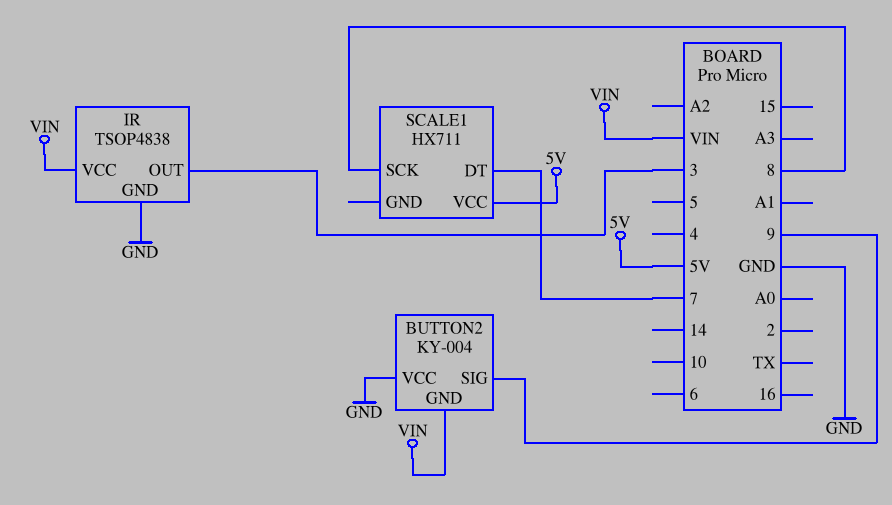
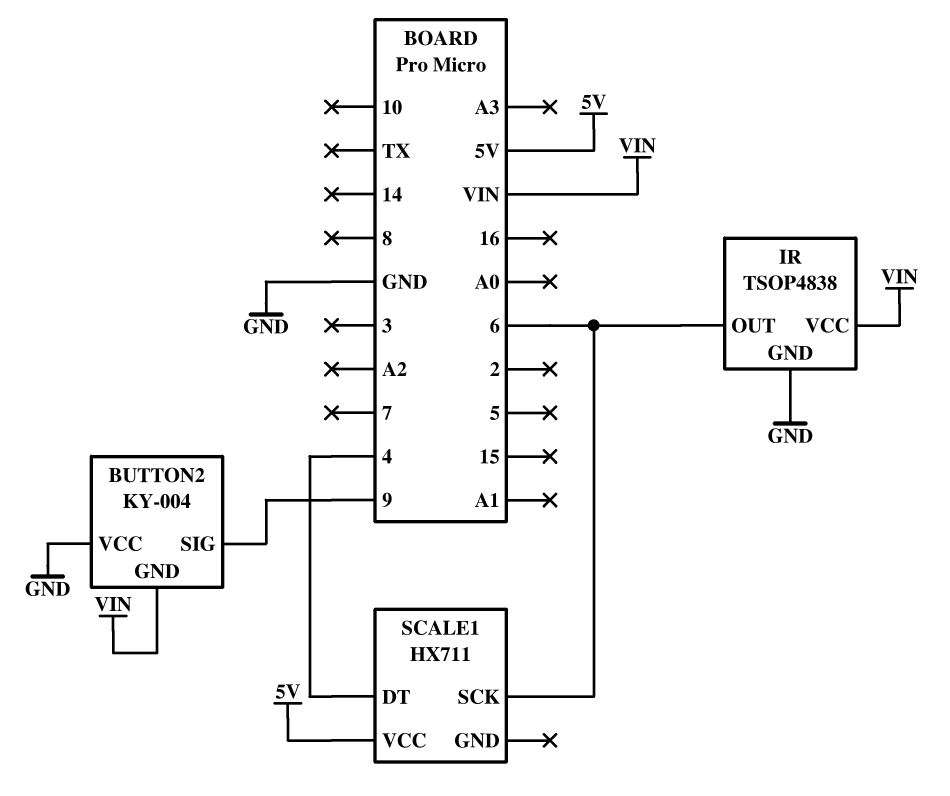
IR pin OUT: 3 -> 6
SCALE1 pin DT: 7 -> 4
SCALE1 pin SCK: 8 -> 6

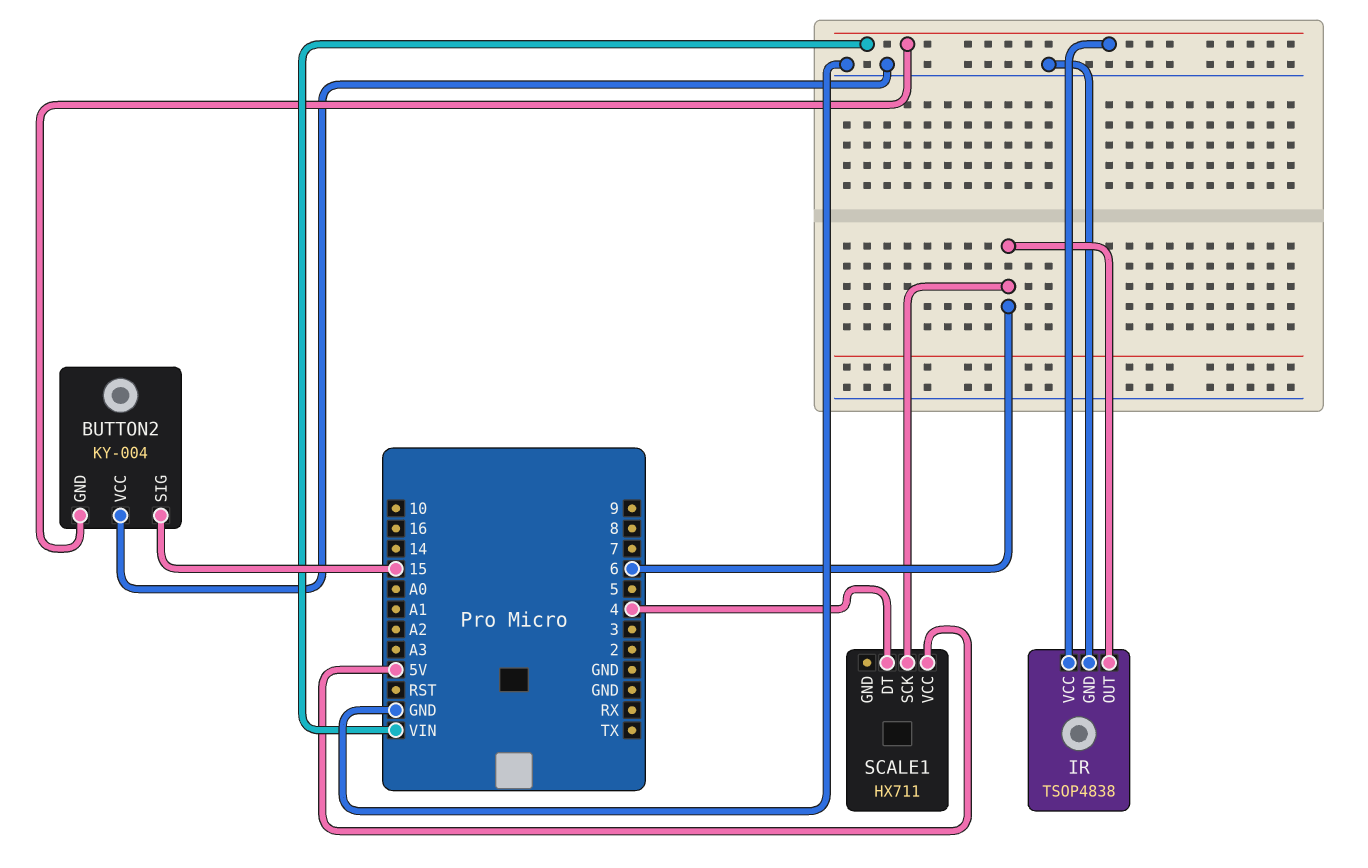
BUTTON2 pin SIG: 9 -> 15

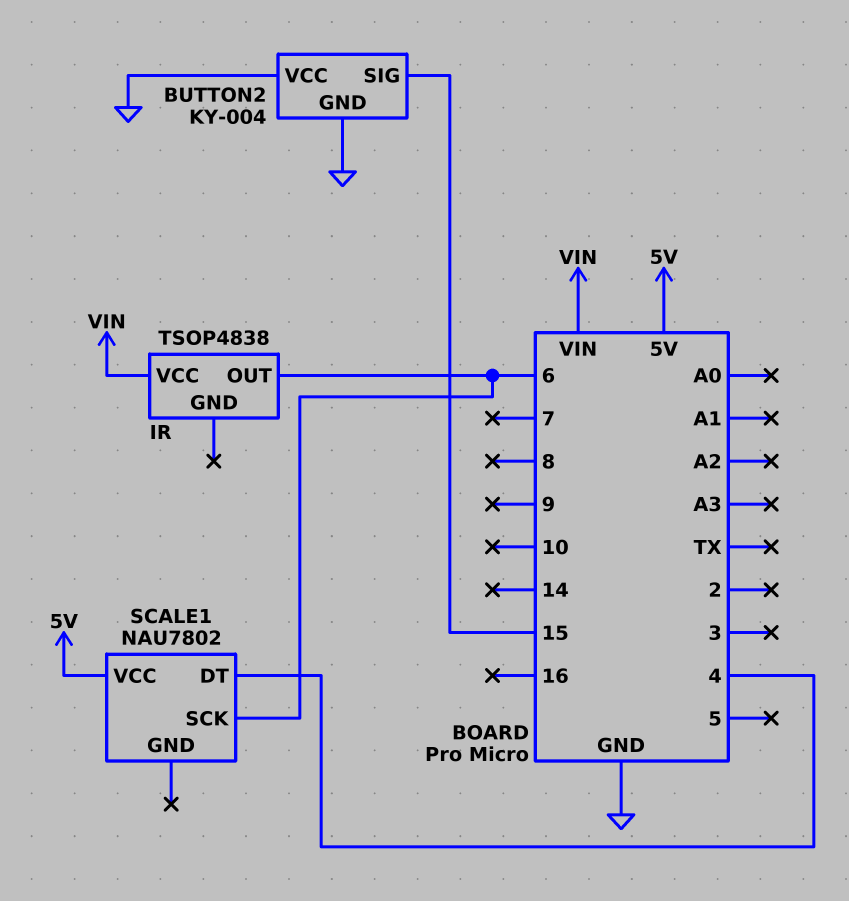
BUTTON2 pin GND: VIN -> GND
IR pin GND: GND -> none
SCALE1: HX711 -> NAU7802

